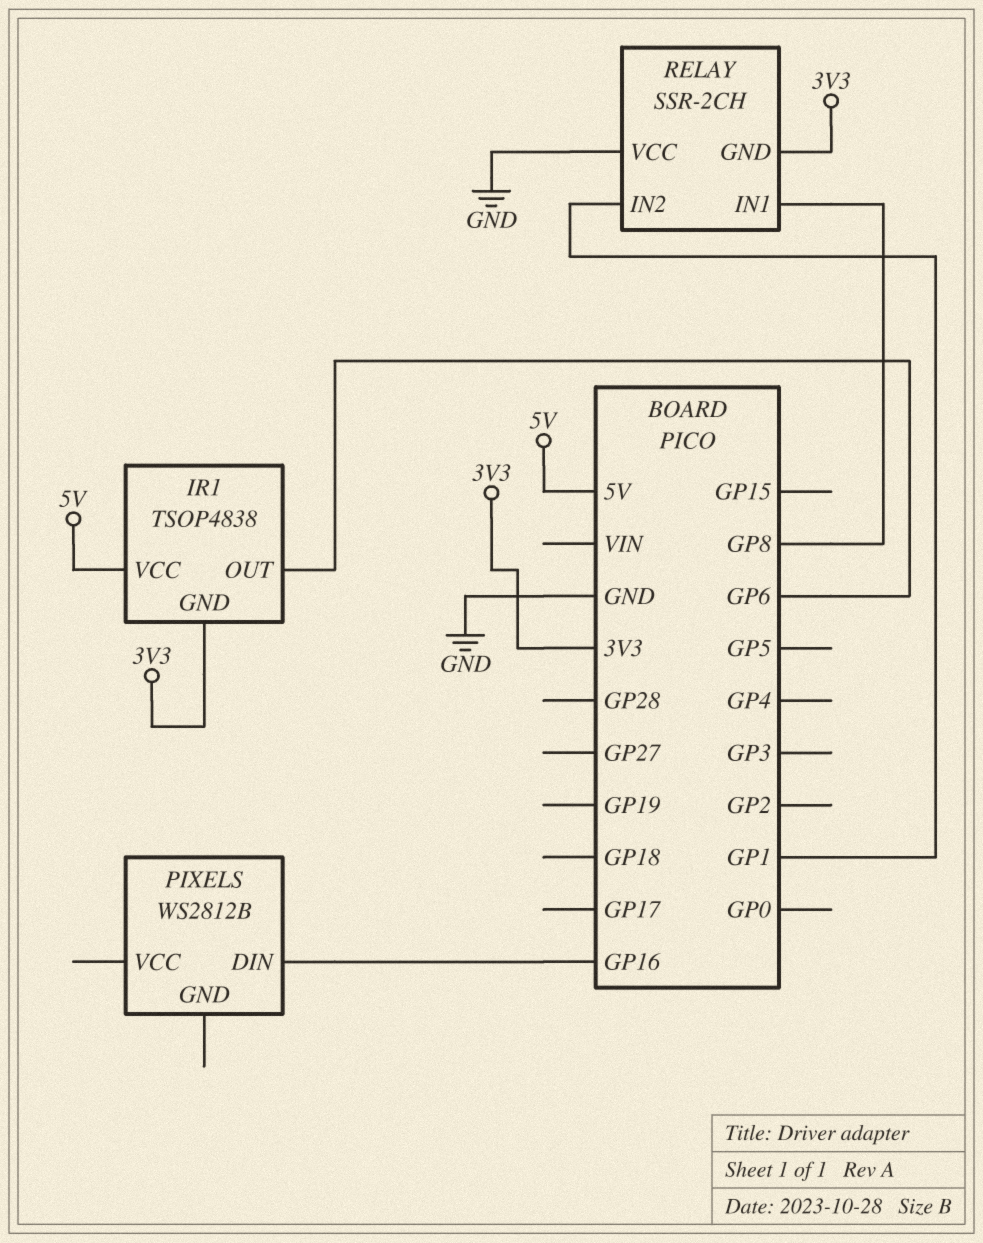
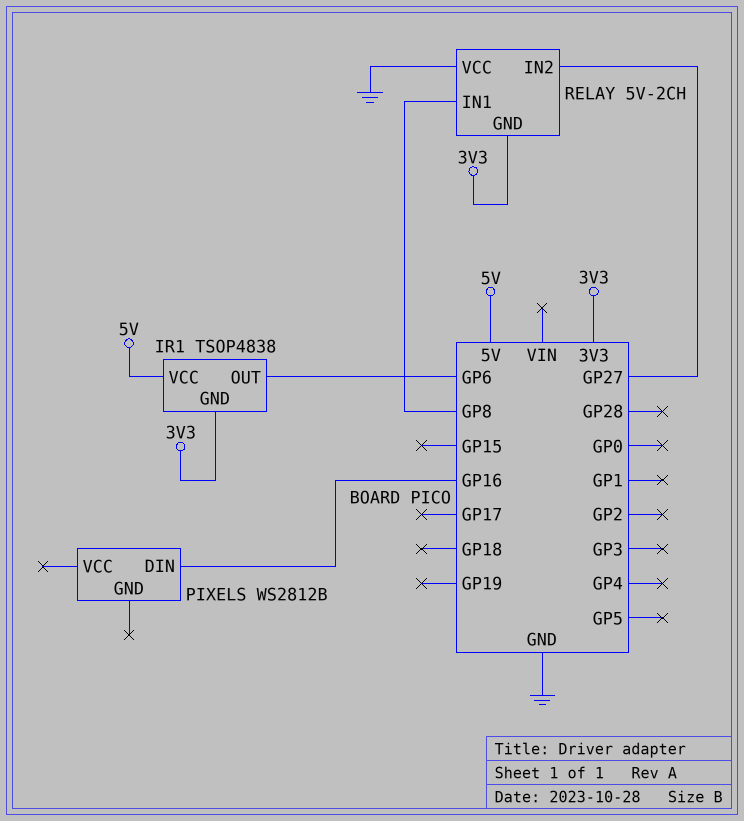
RELAY: SSR-2CH -> 5V-2CH
RELAY pin IN2: GP1 -> GP27

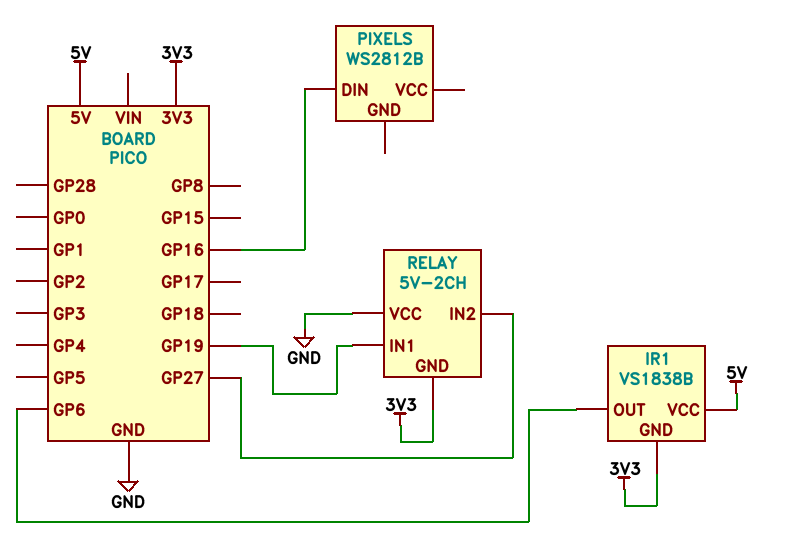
IR1: TSOP4838 -> VS1838B
RELAY pin IN1: GP8 -> GP19

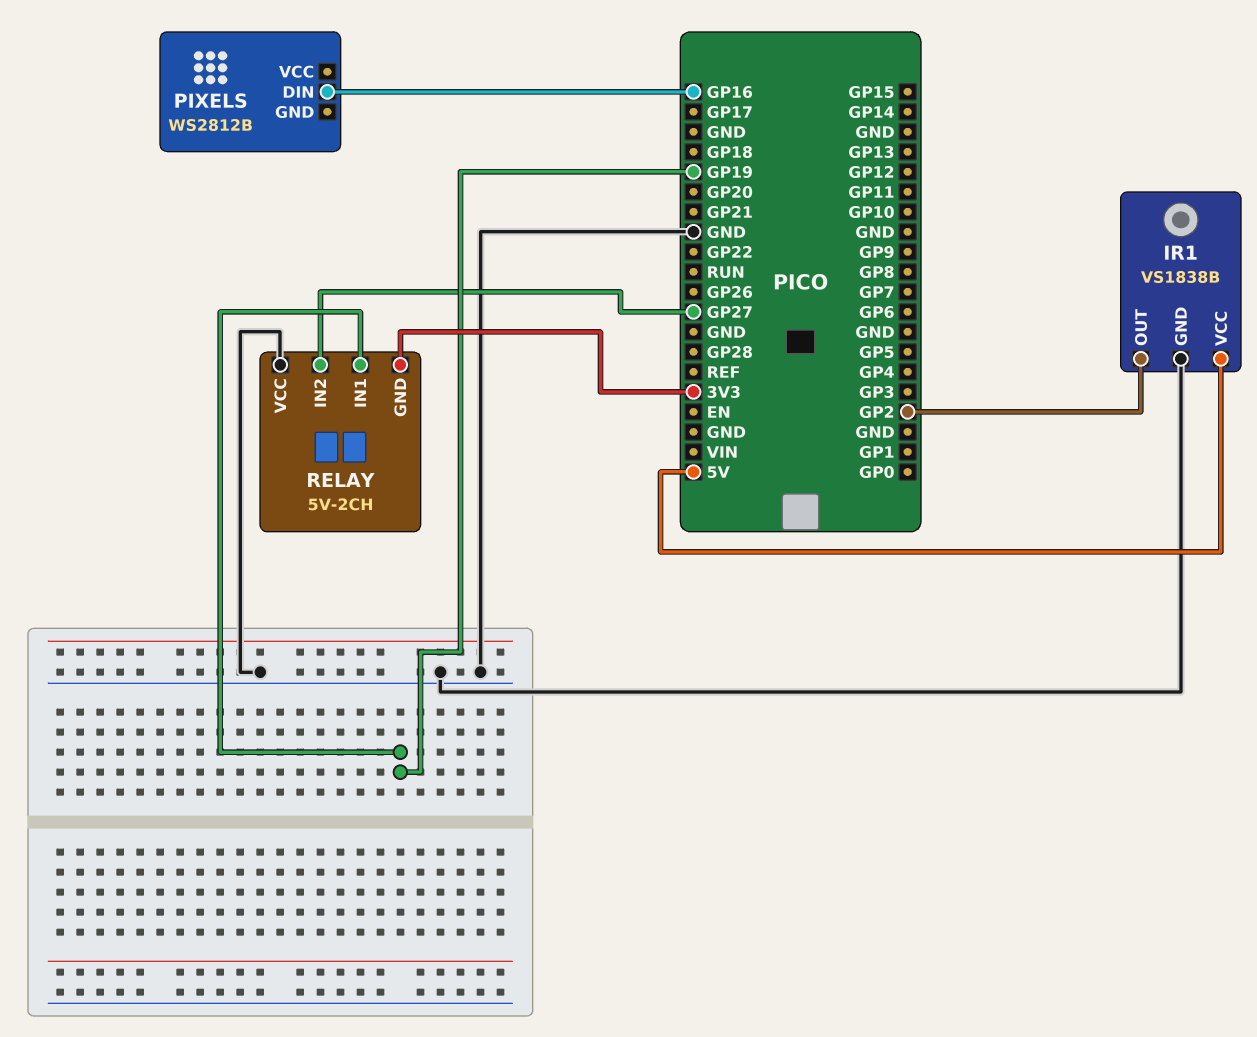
IR1 pin GND: 3V3 -> GND
IR1 pin OUT: GP6 -> GP2

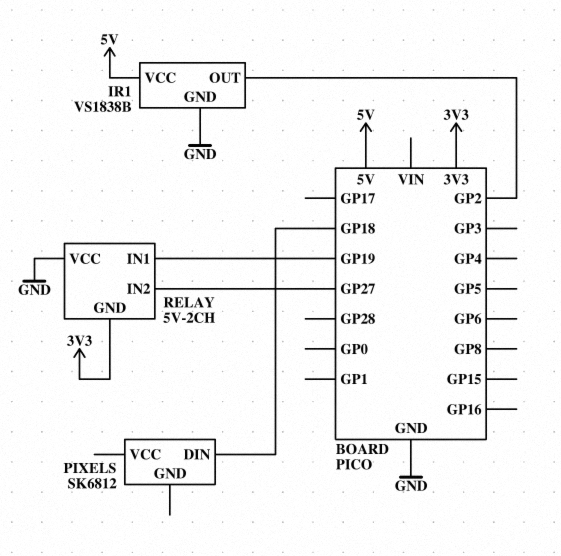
PIXELS: WS2812B -> SK6812
PIXELS pin DIN: GP16 -> GP18

